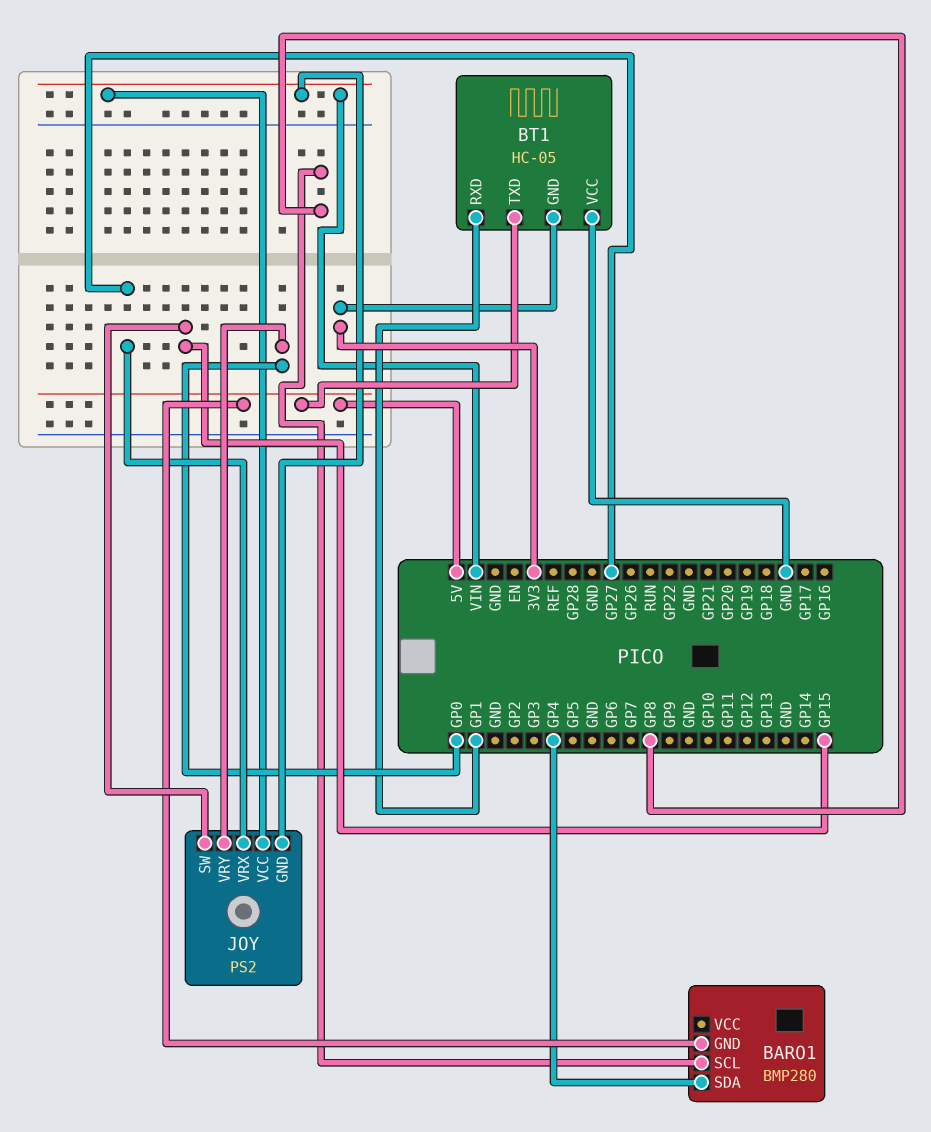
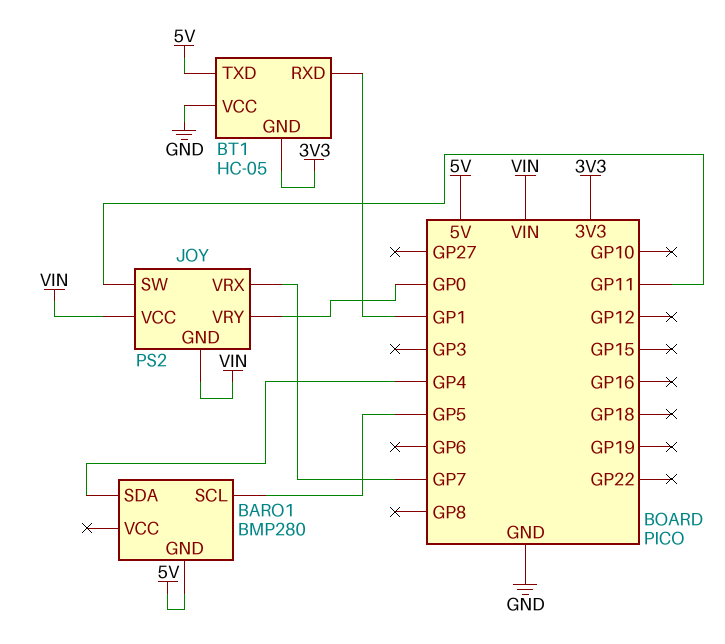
BARO1 pin SCL: GP8 -> GP5
JOY pin SW: GP15 -> GP11
JOY pin VRX: GP27 -> GP7

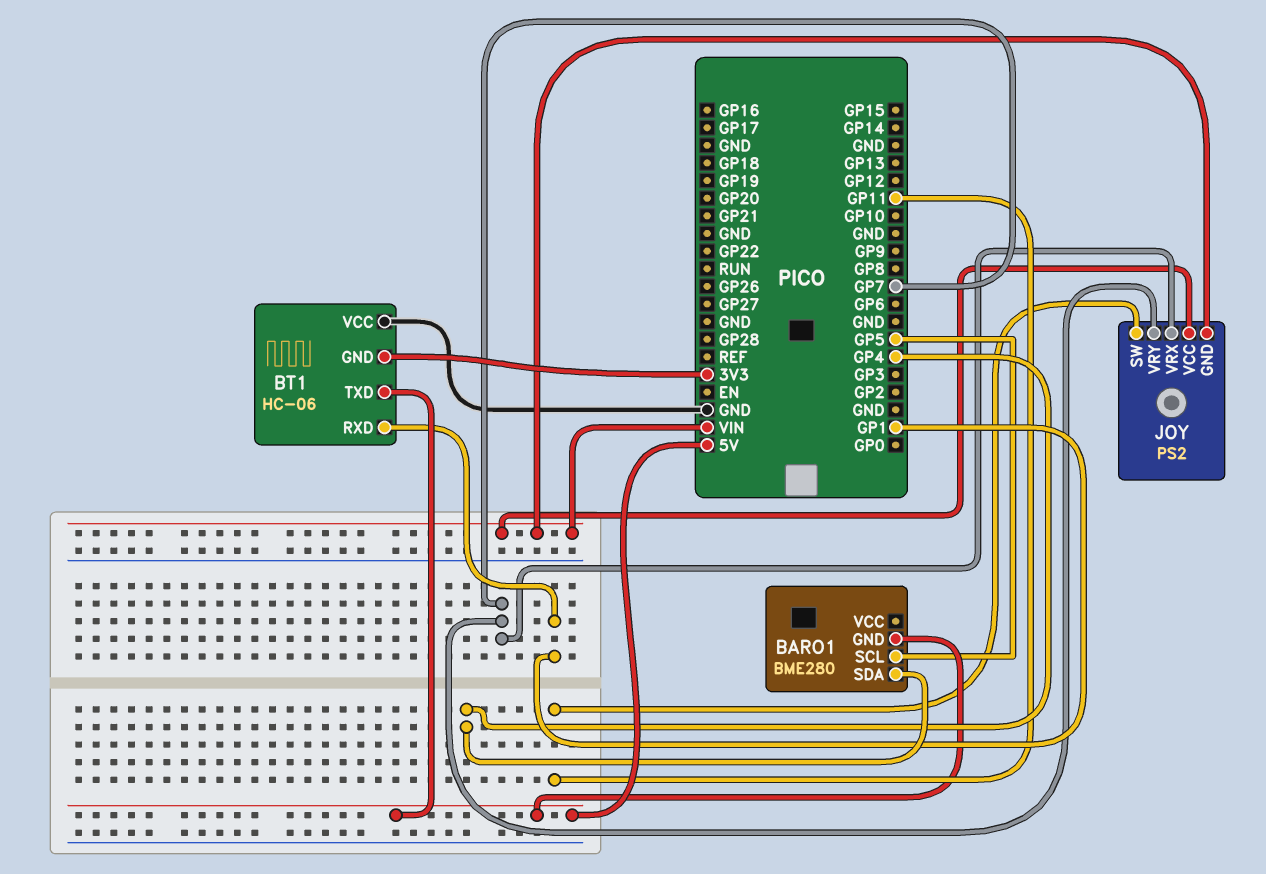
BARO1: BMP280 -> BME280
BT1: HC-05 -> HC-06
JOY pin VRY: GP0 -> GP7

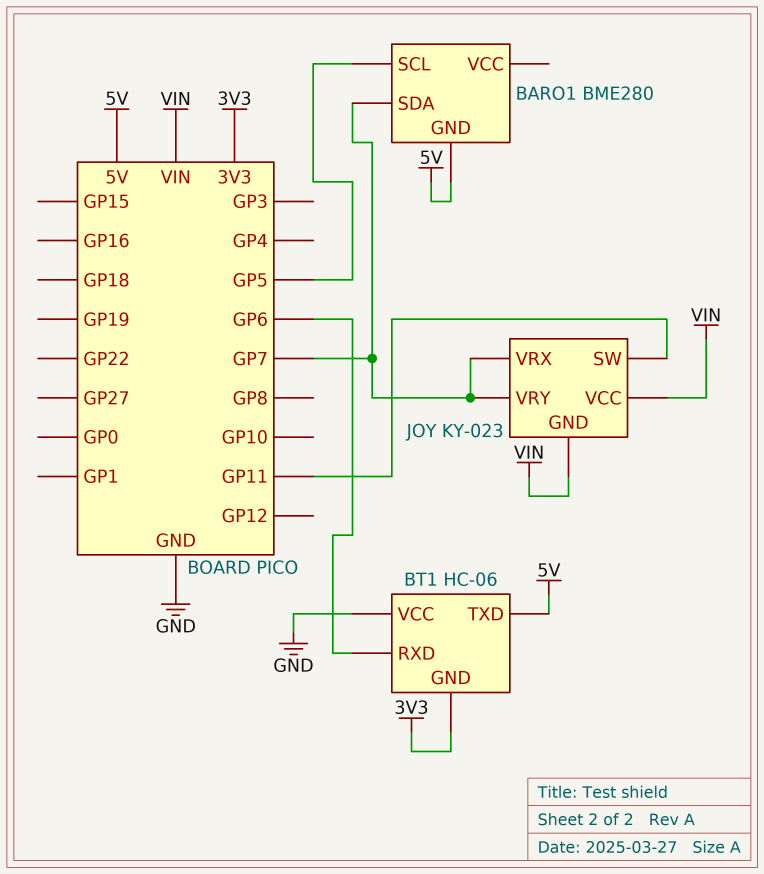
BARO1 pin SDA: GP4 -> GP7
BT1 pin RXD: GP1 -> GP6
JOY: PS2 -> KY-023

